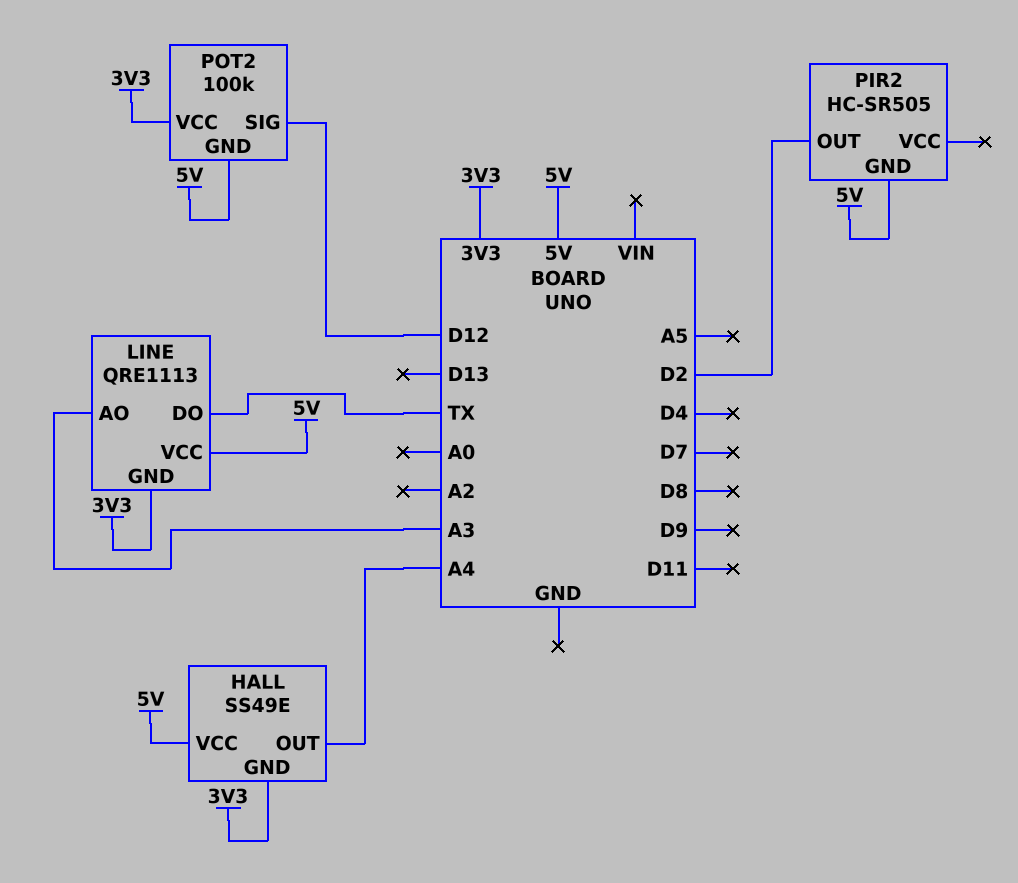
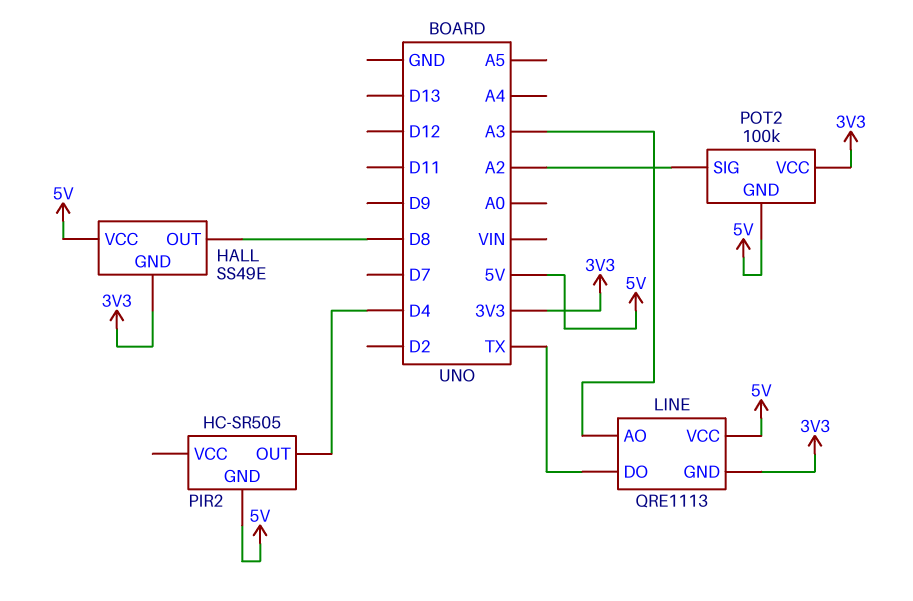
HALL pin OUT: A4 -> D8
PIR2 pin OUT: D2 -> D4
POT2 pin SIG: D12 -> A2

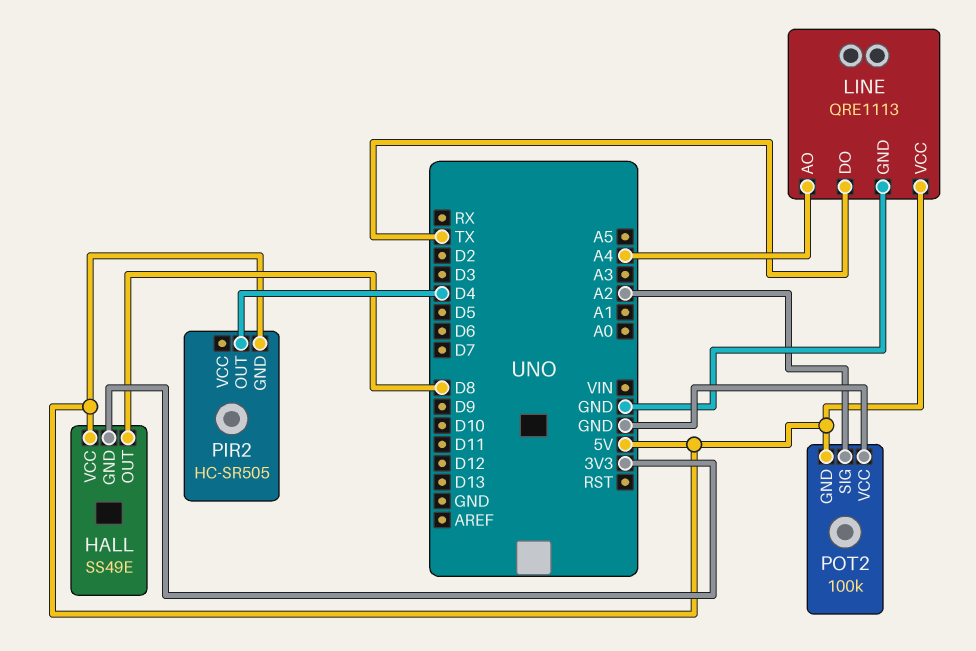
LINE pin AO: A3 -> A4
LINE pin GND: 3V3 -> GND
POT2 pin VCC: 3V3 -> GND

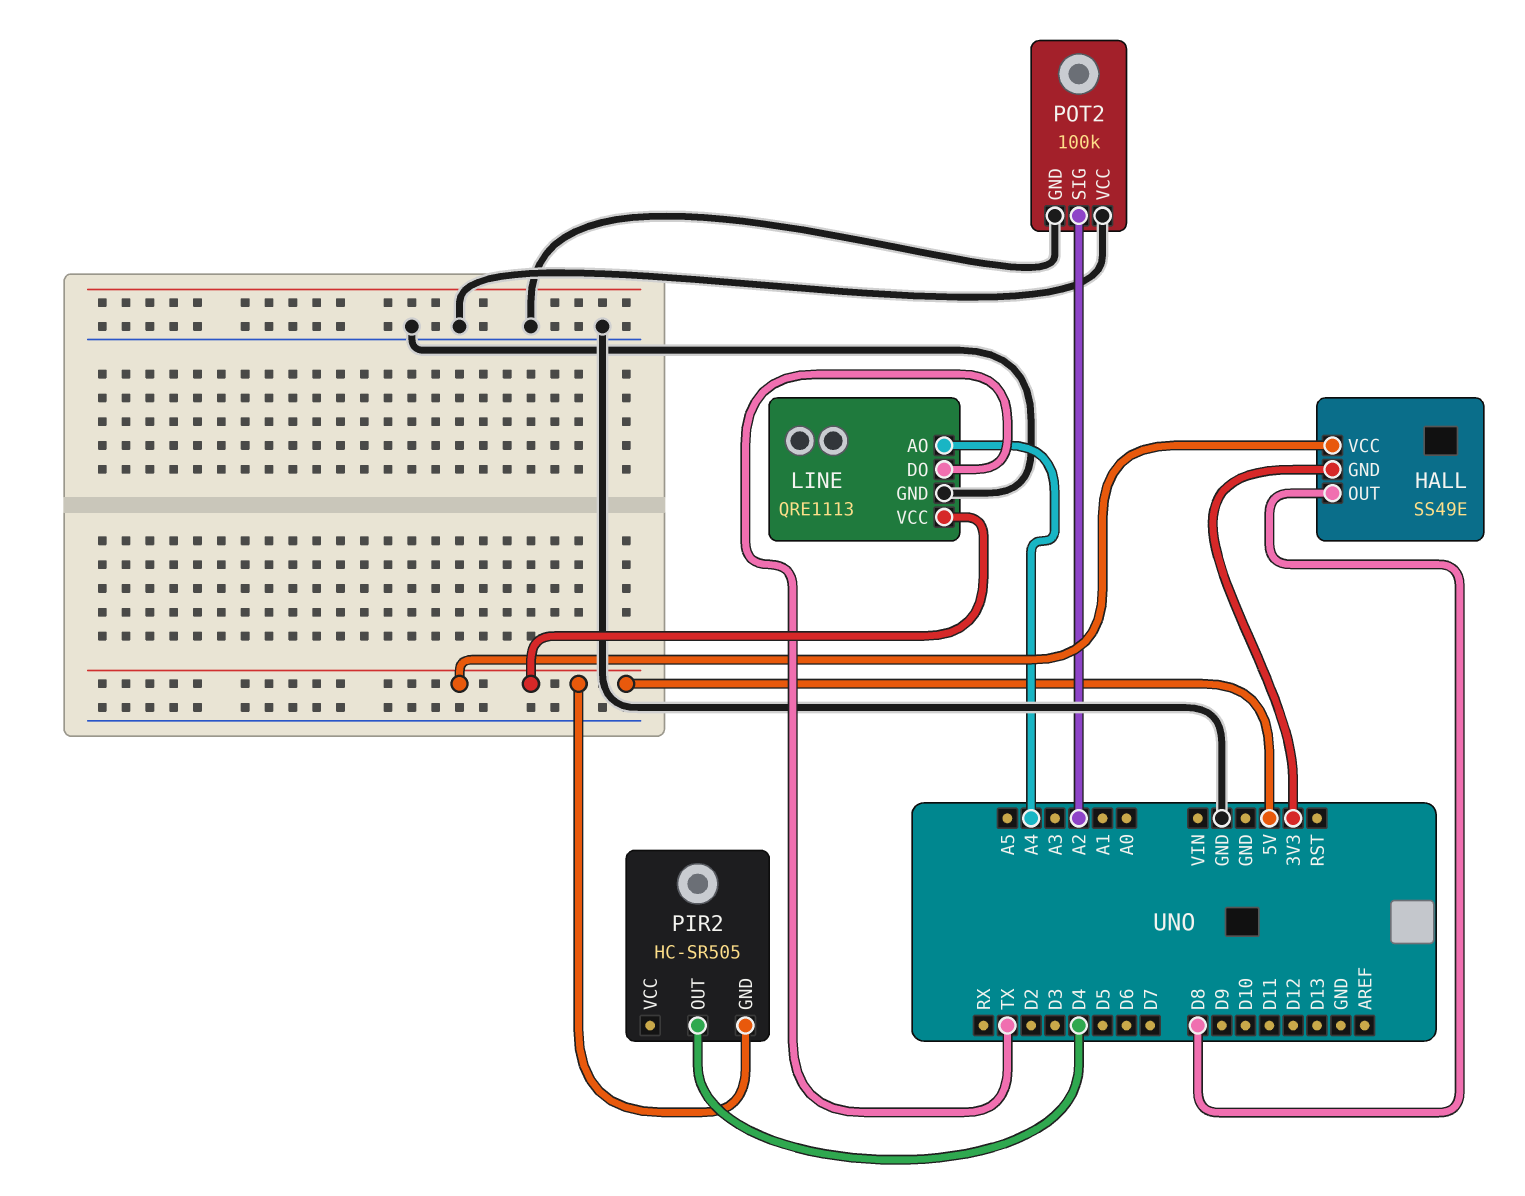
POT2 pin GND: 5V -> GND

